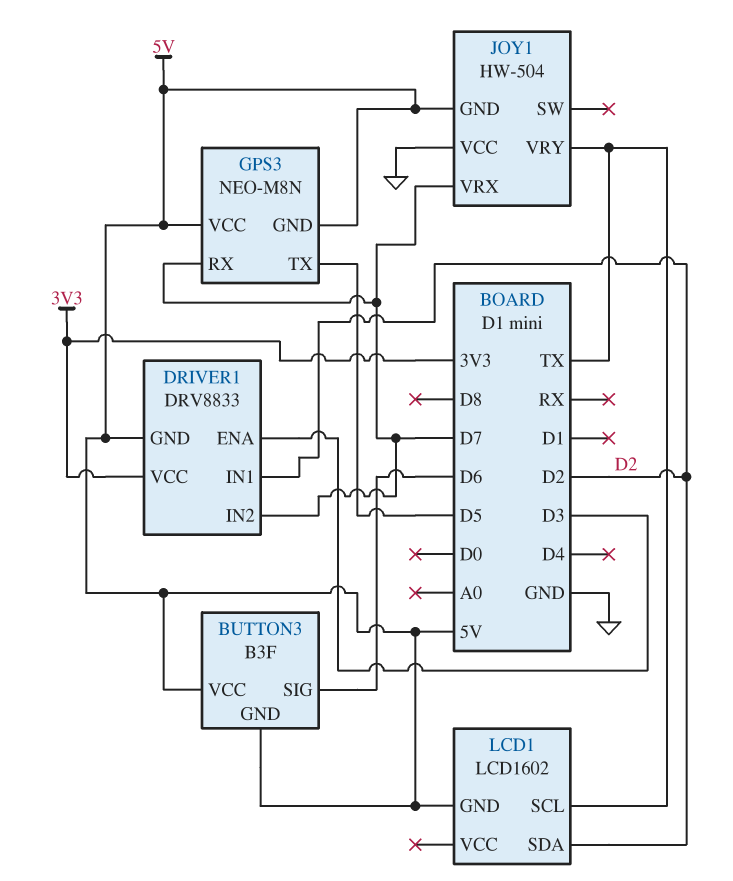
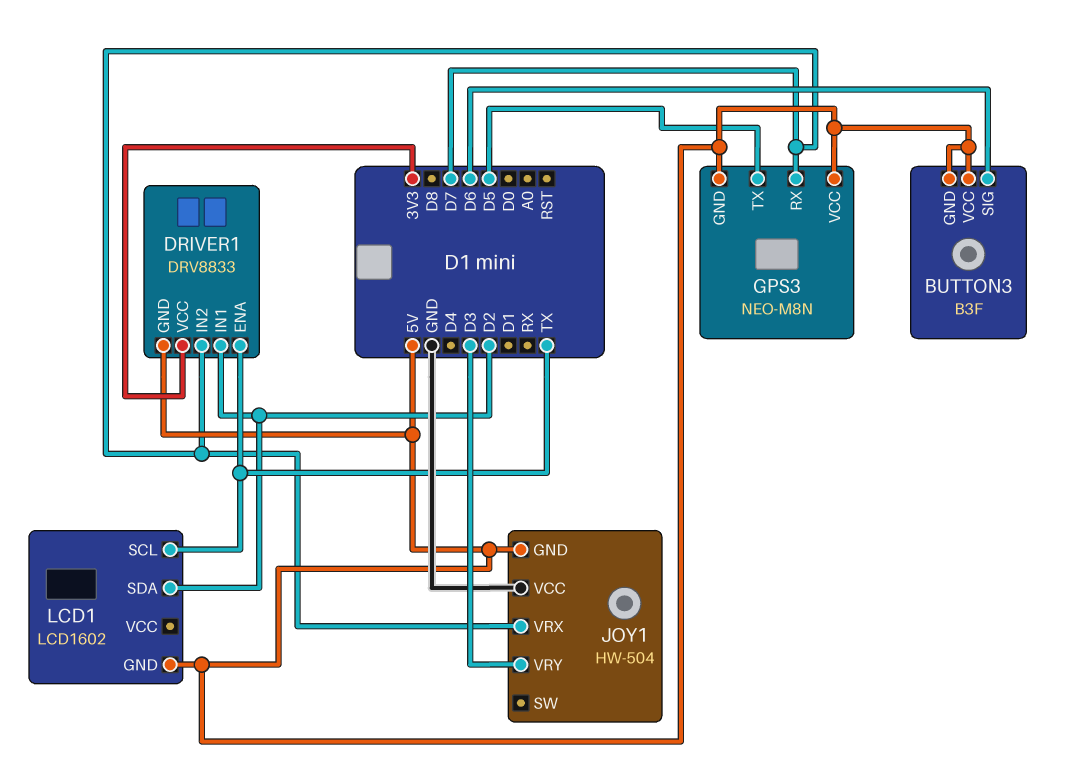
DRIVER1 pin ENA: D3 -> TX
JOY1 pin VRY: TX -> D3

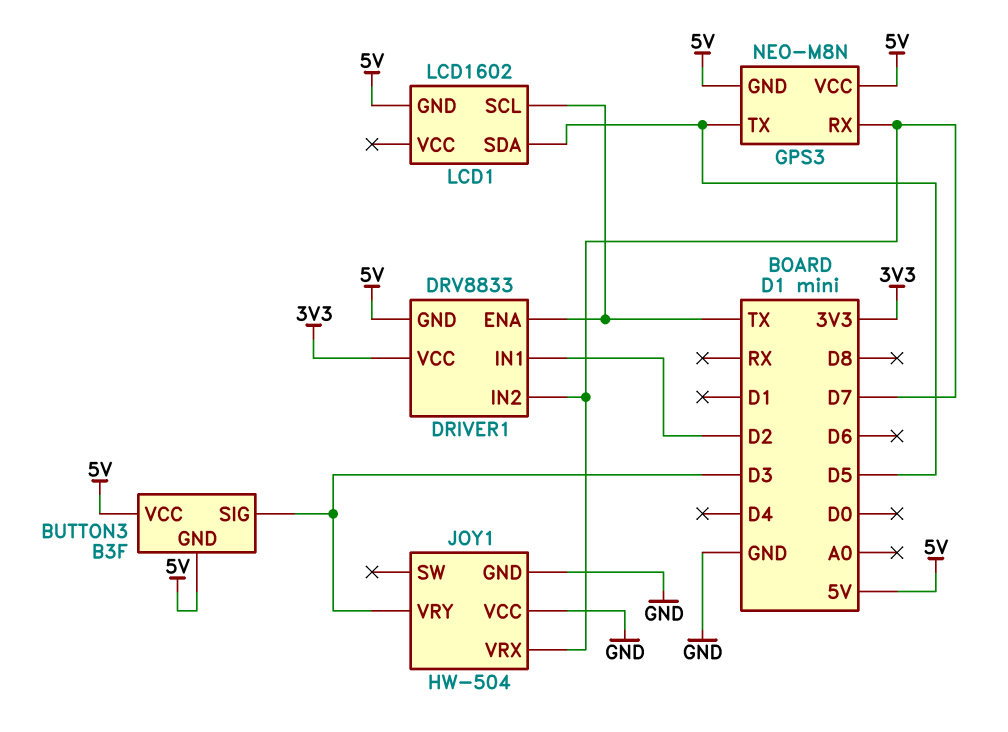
BUTTON3 pin SIG: D6 -> D3
JOY1 pin GND: 5V -> GND
LCD1 pin SDA: D2 -> D5

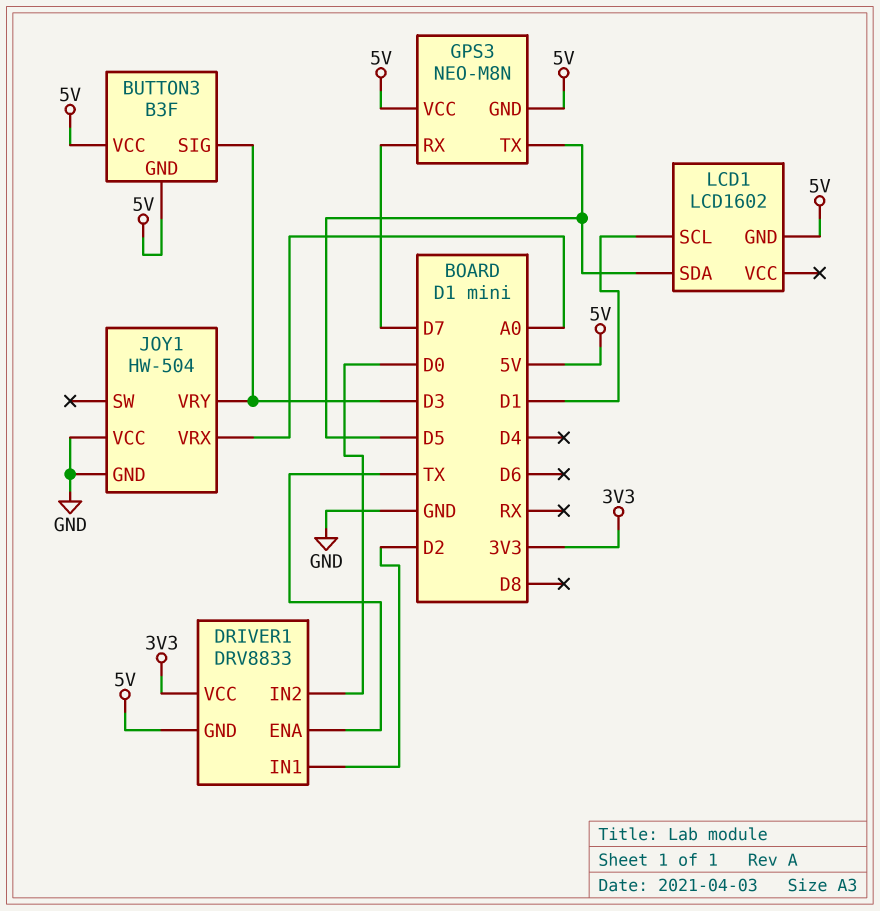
DRIVER1 pin IN2: D7 -> D0
JOY1 pin VRX: D7 -> A0
LCD1 pin SCL: TX -> D1

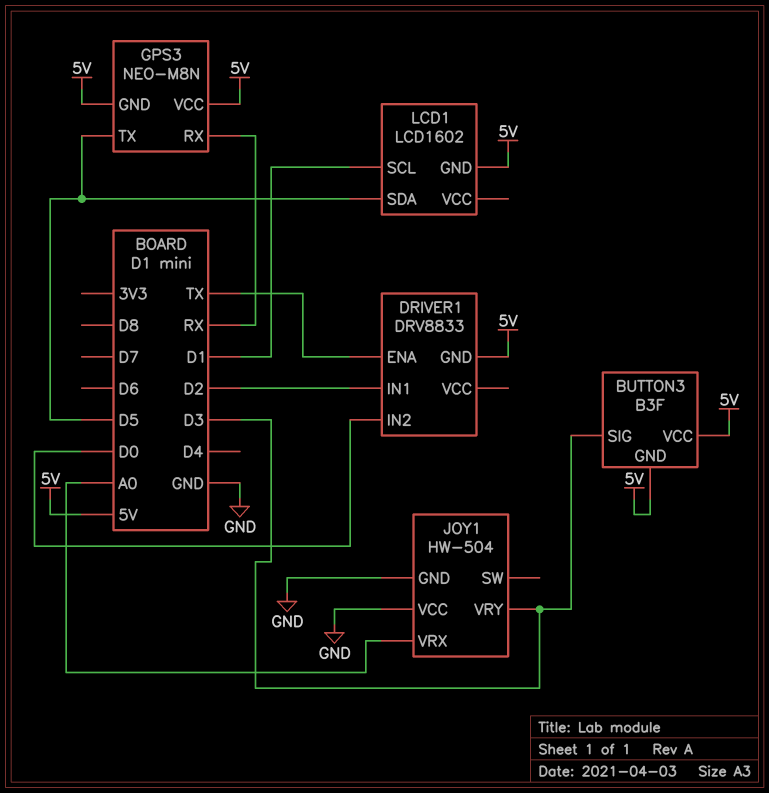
DRIVER1 pin VCC: 3V3 -> none
GPS3 pin RX: D7 -> RX

